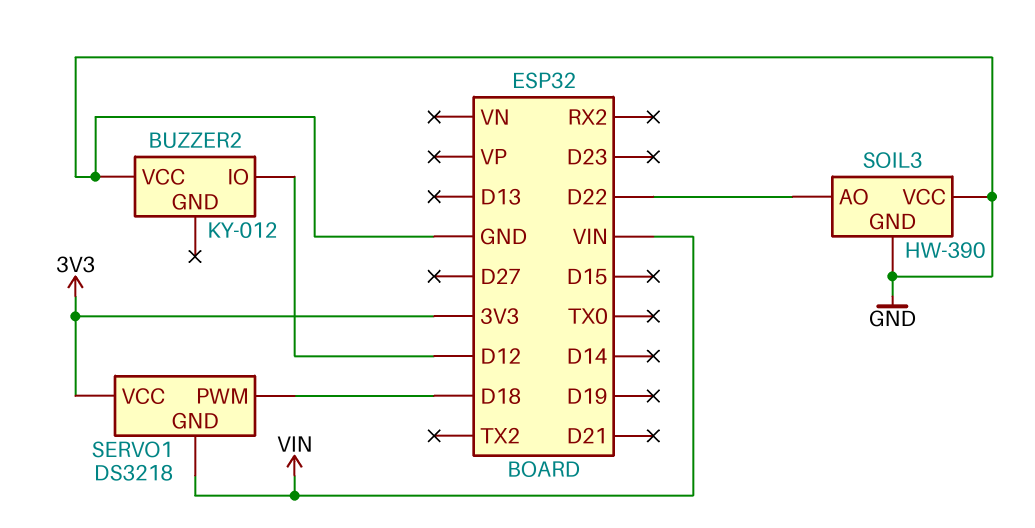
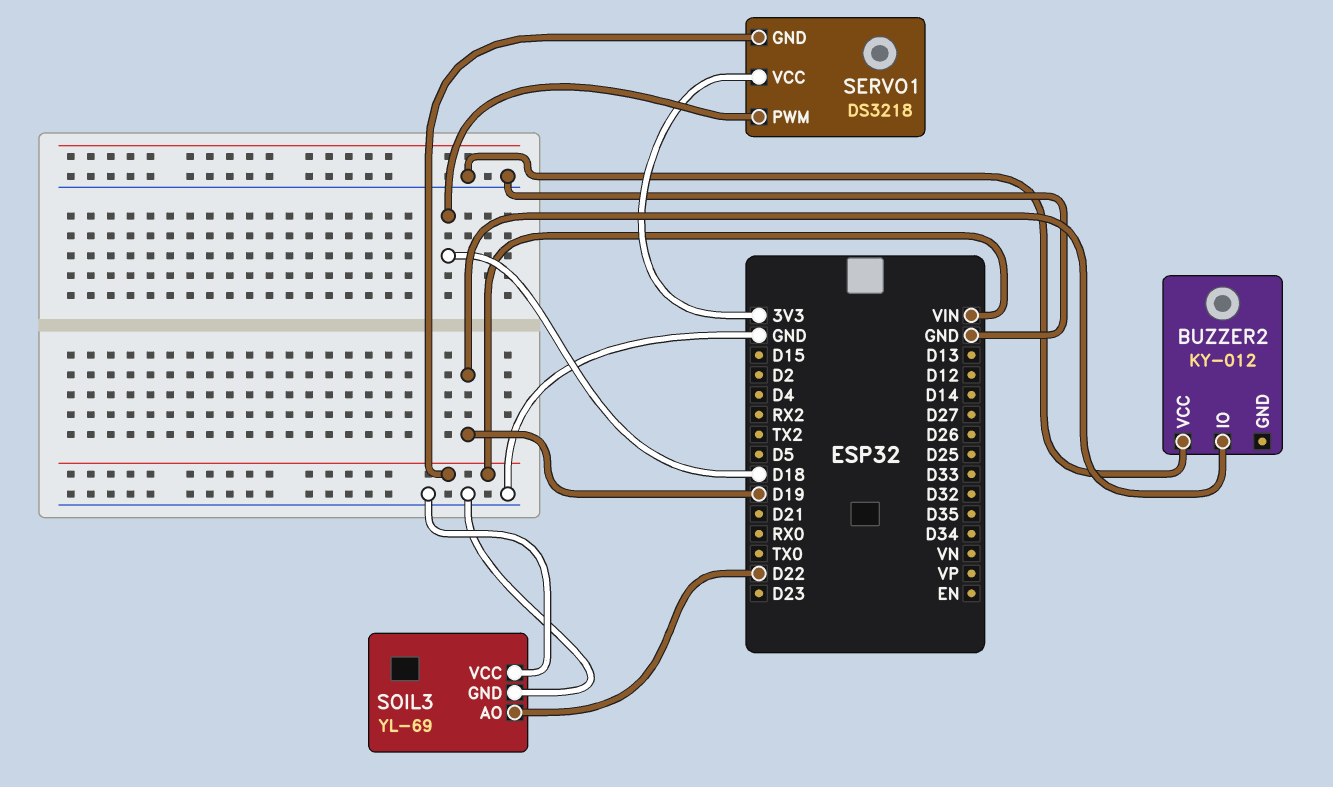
BUZZER2 pin IO: D12 -> D19
SOIL3: HW-390 -> YL-69

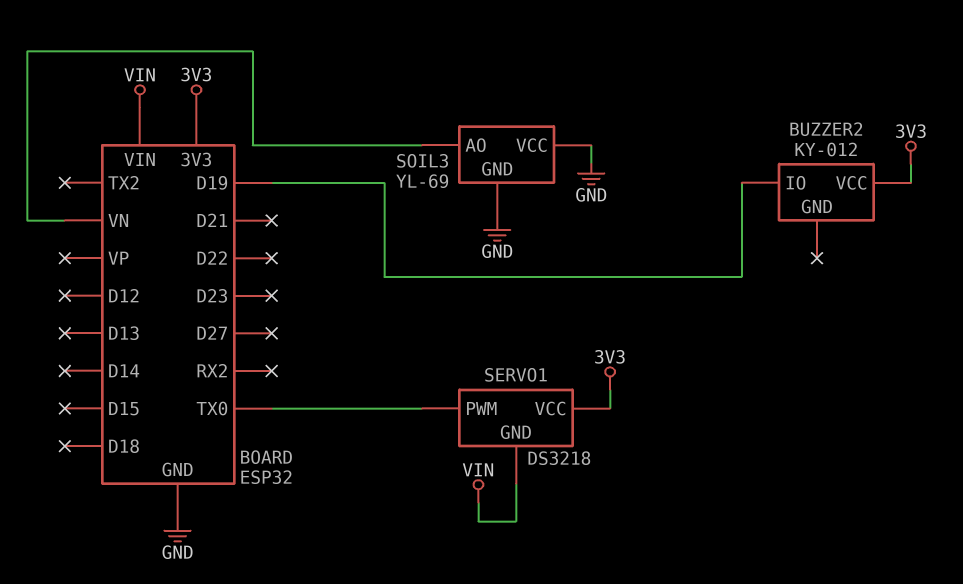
BUZZER2 pin VCC: GND -> 3V3
SERVO1 pin PWM: D18 -> TX0
SOIL3 pin AO: D22 -> VN

